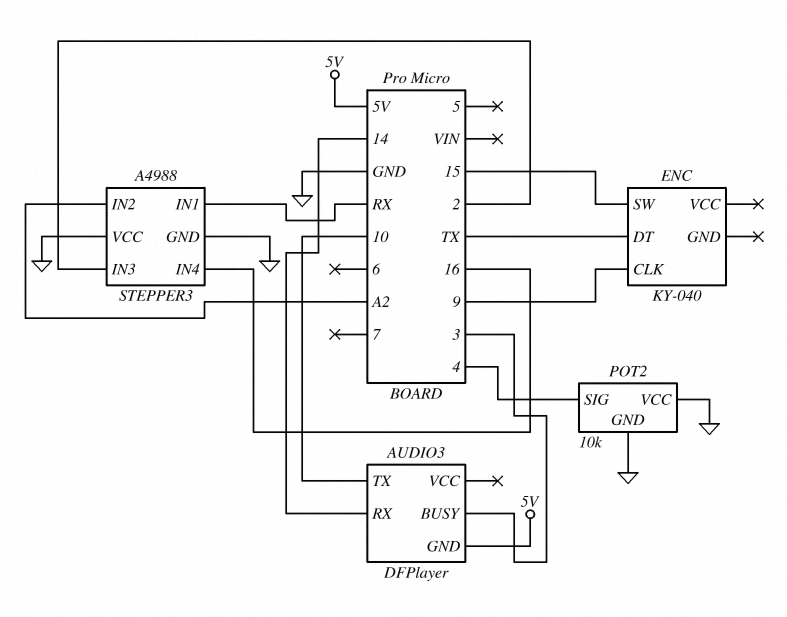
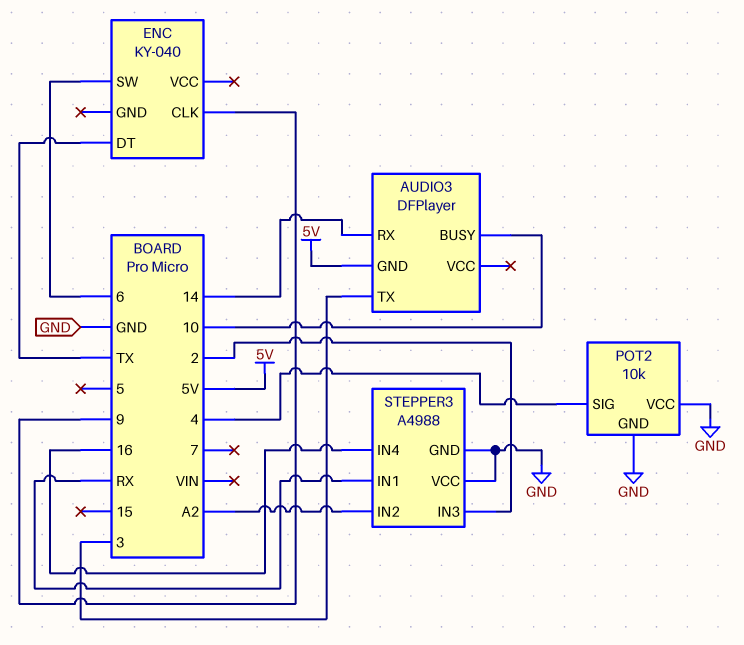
AUDIO3 pin BUSY: 3 -> 10
AUDIO3 pin TX: 10 -> 3
ENC pin SW: 15 -> 6

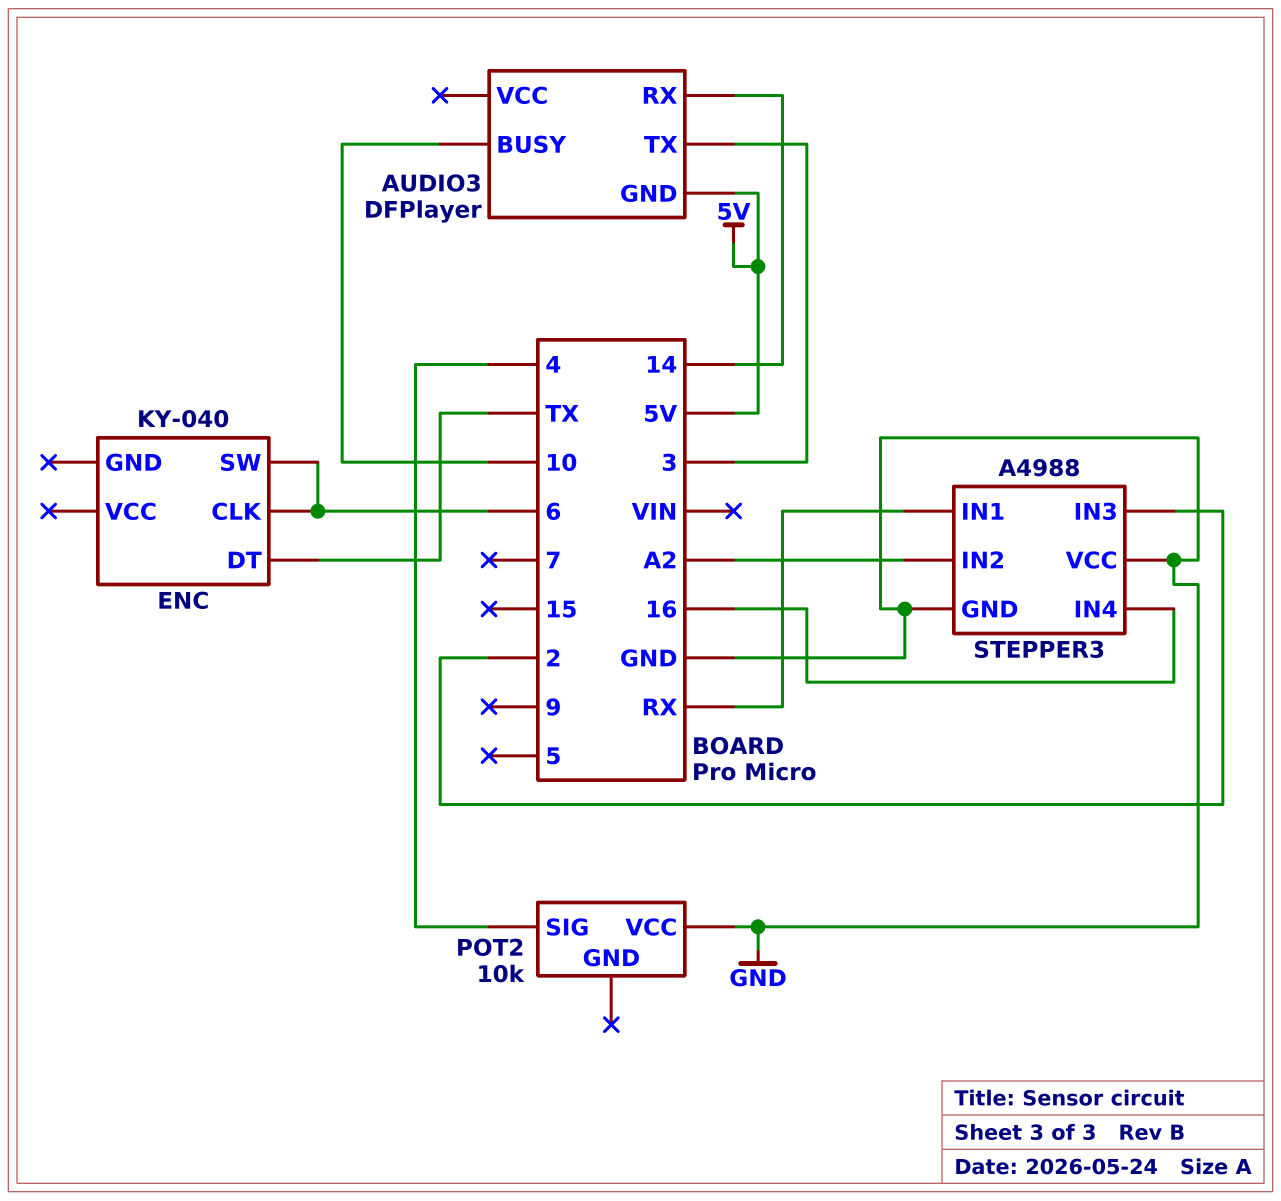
ENC pin CLK: 9 -> 6
POT2 pin GND: GND -> none

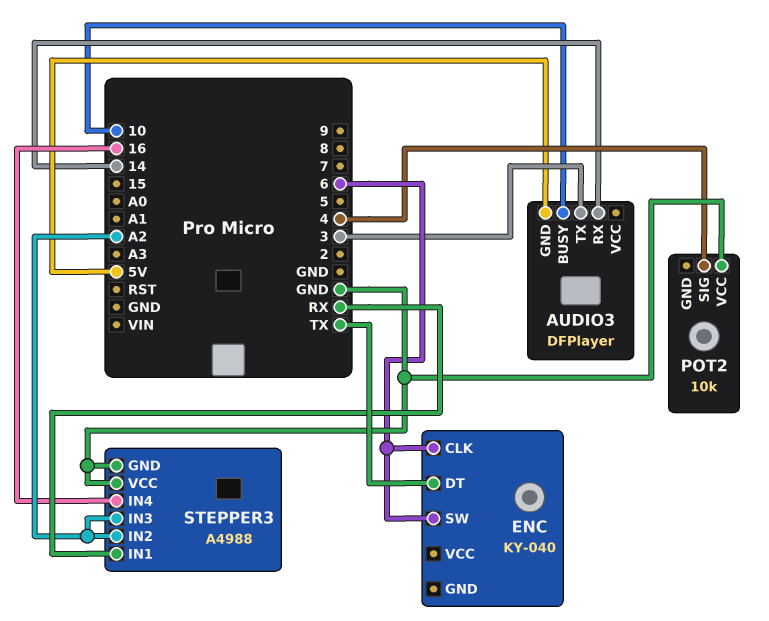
STEPPER3 pin IN3: 2 -> A2

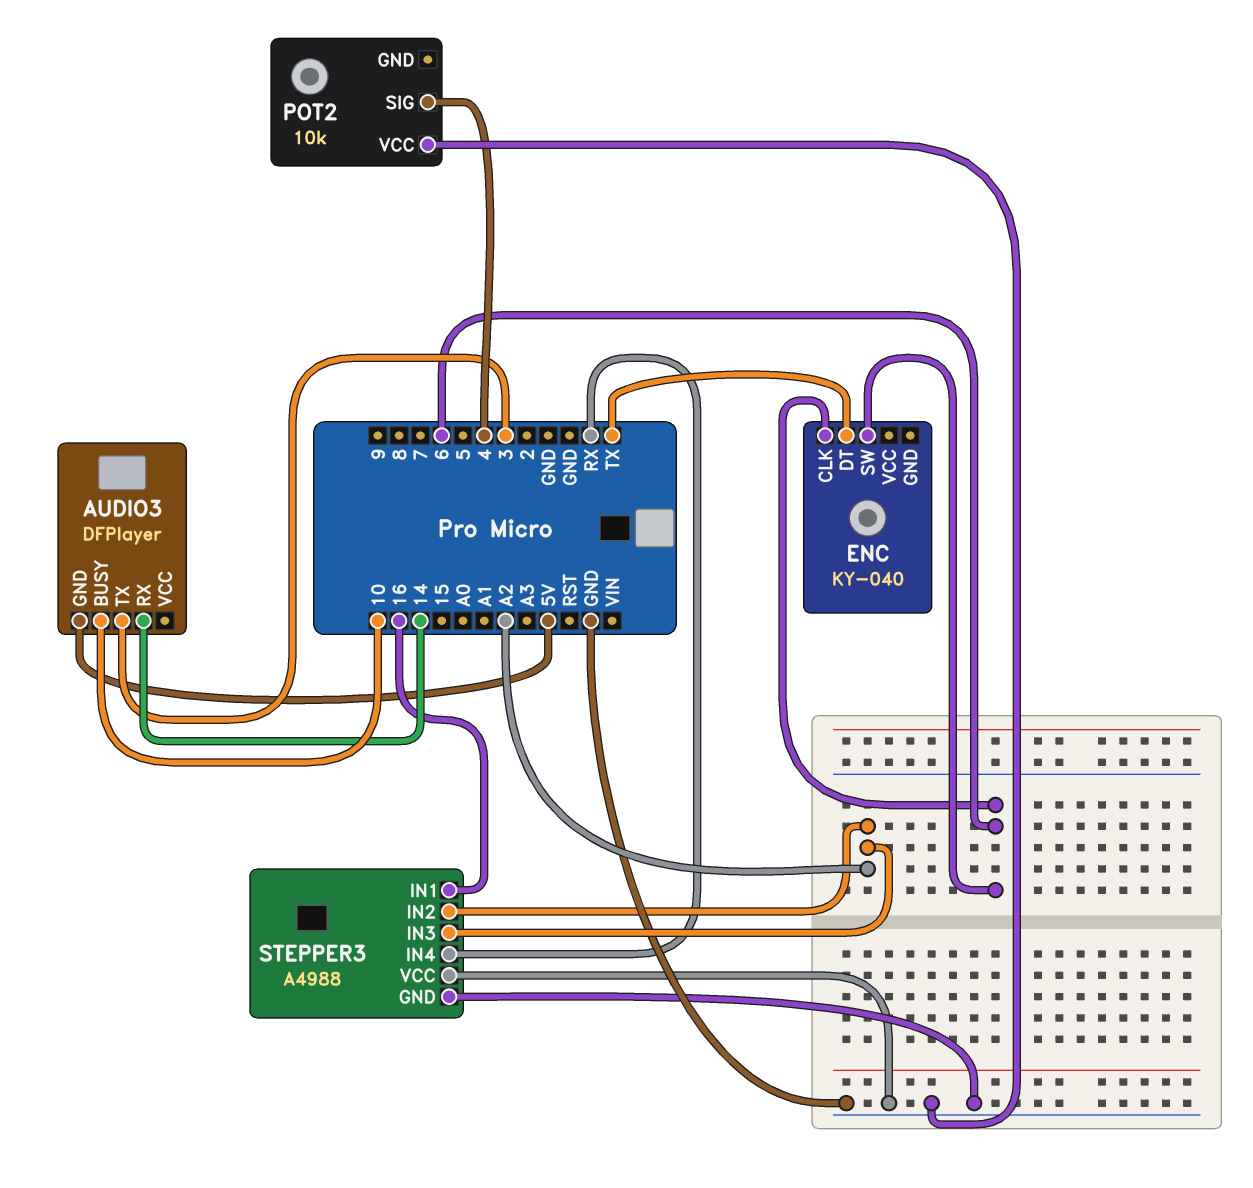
STEPPER3 pin IN1: RX -> 16
STEPPER3 pin IN4: 16 -> RX

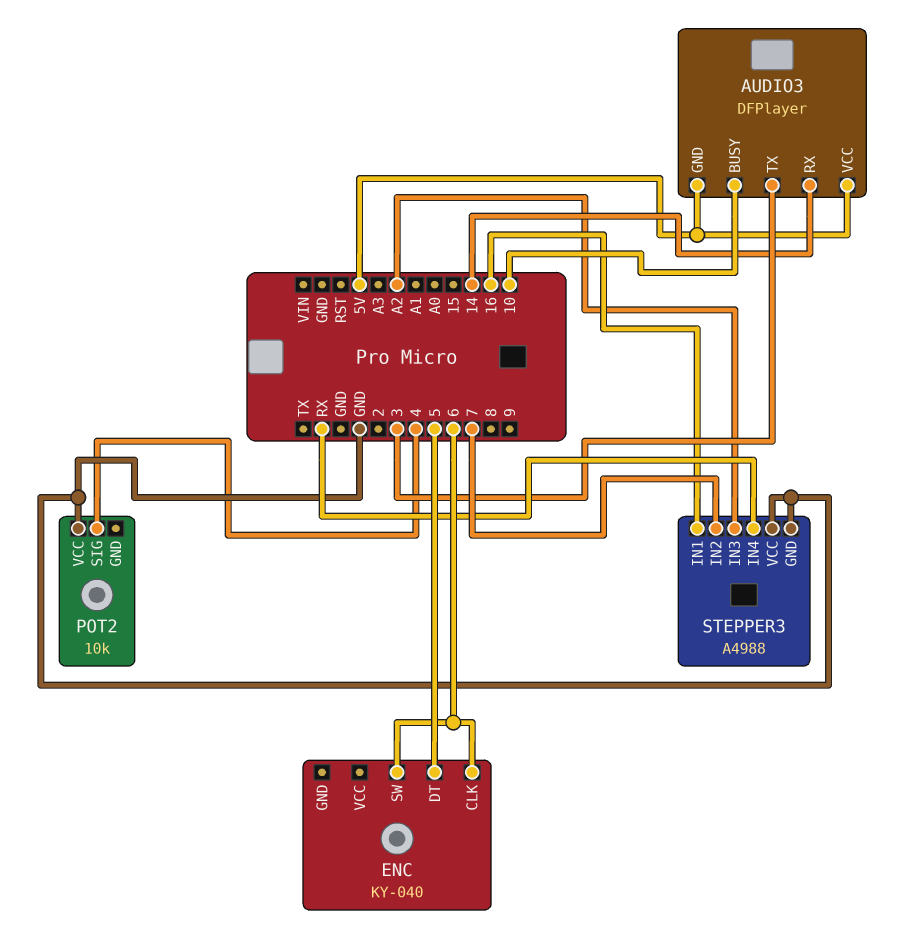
AUDIO3 pin VCC: none -> 5V
ENC pin DT: TX -> 5
STEPPER3 pin IN2: A2 -> 7

